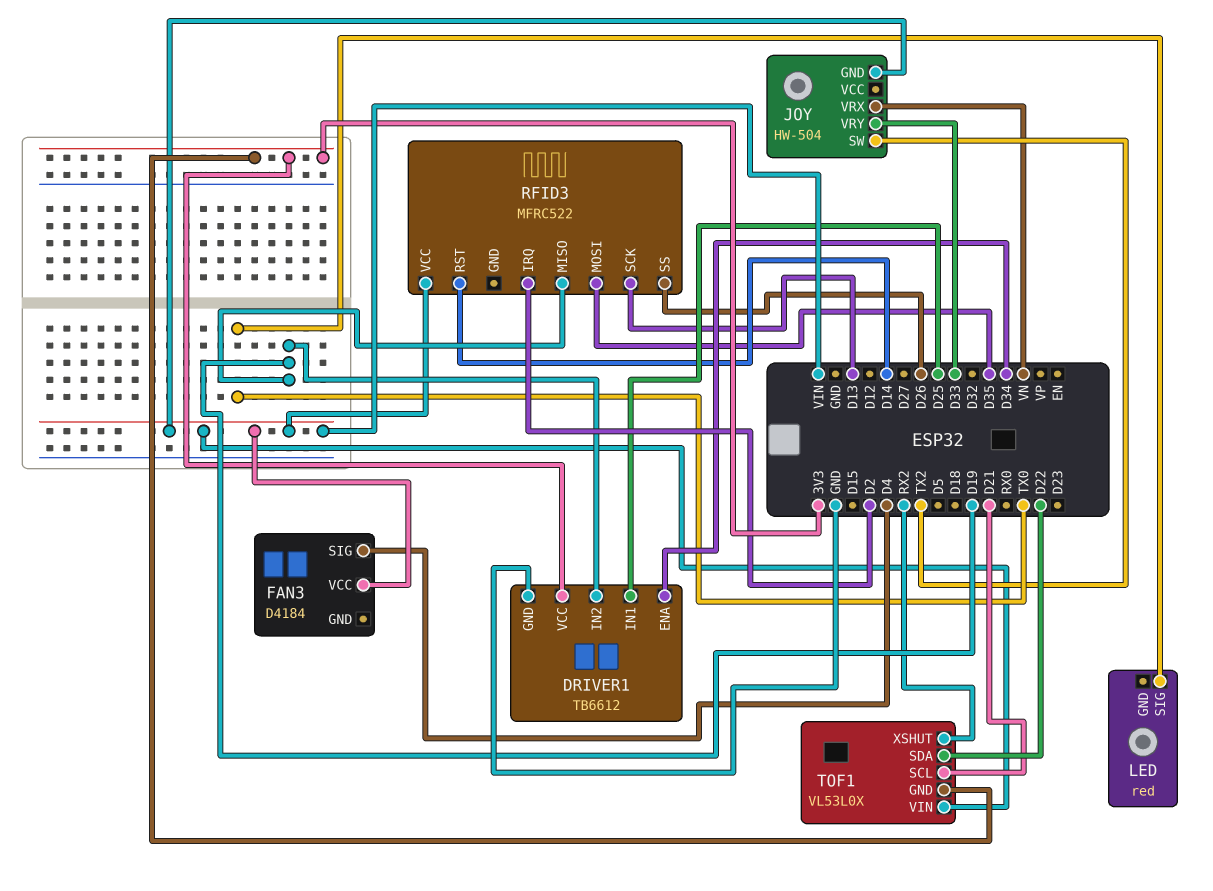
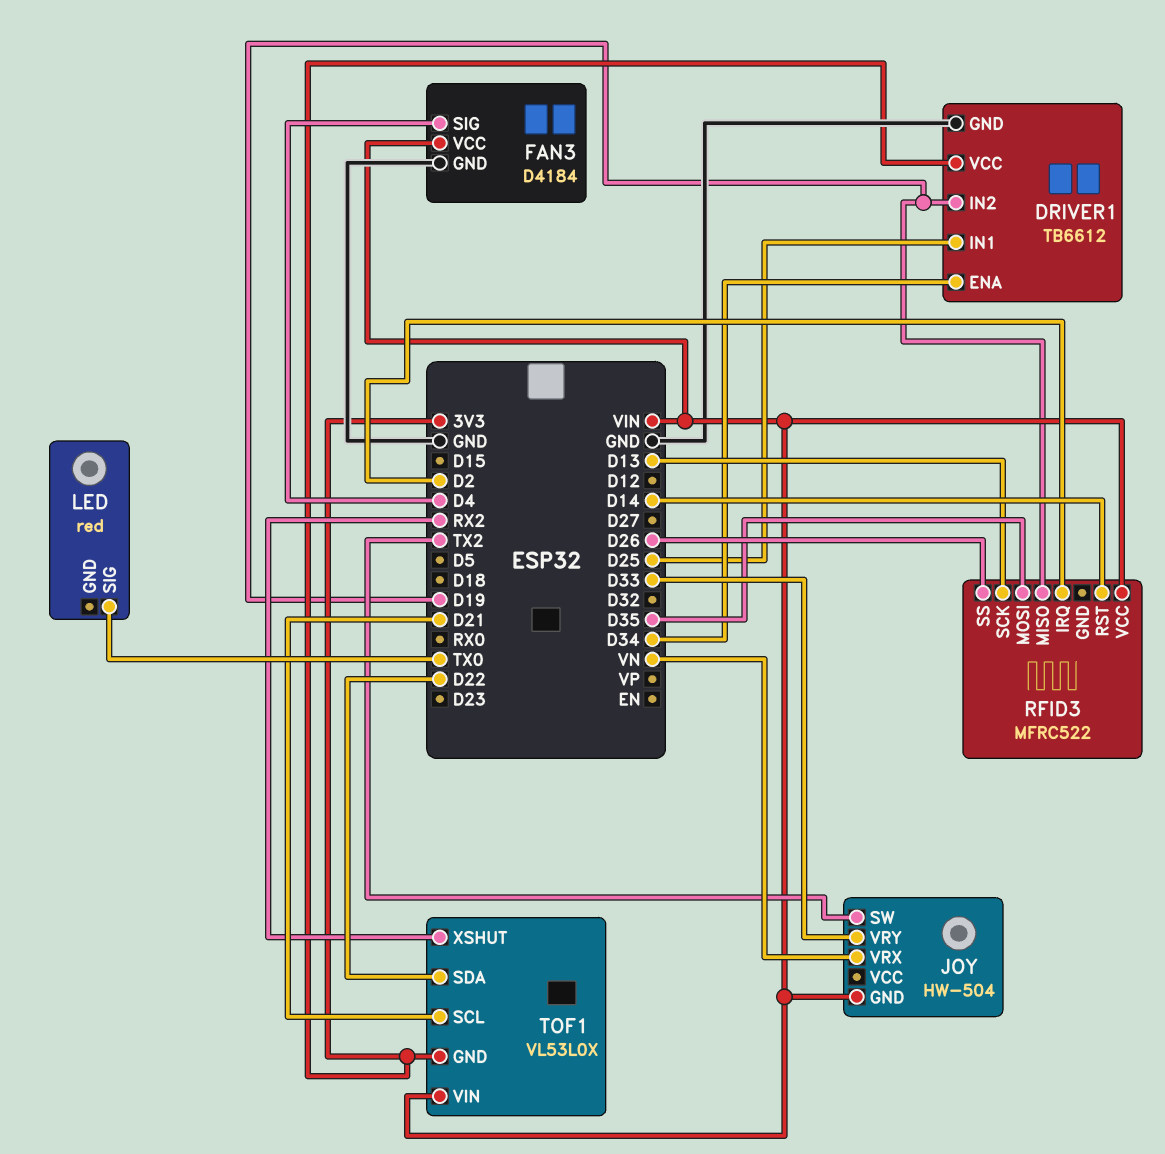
FAN3 pin GND: none -> GND

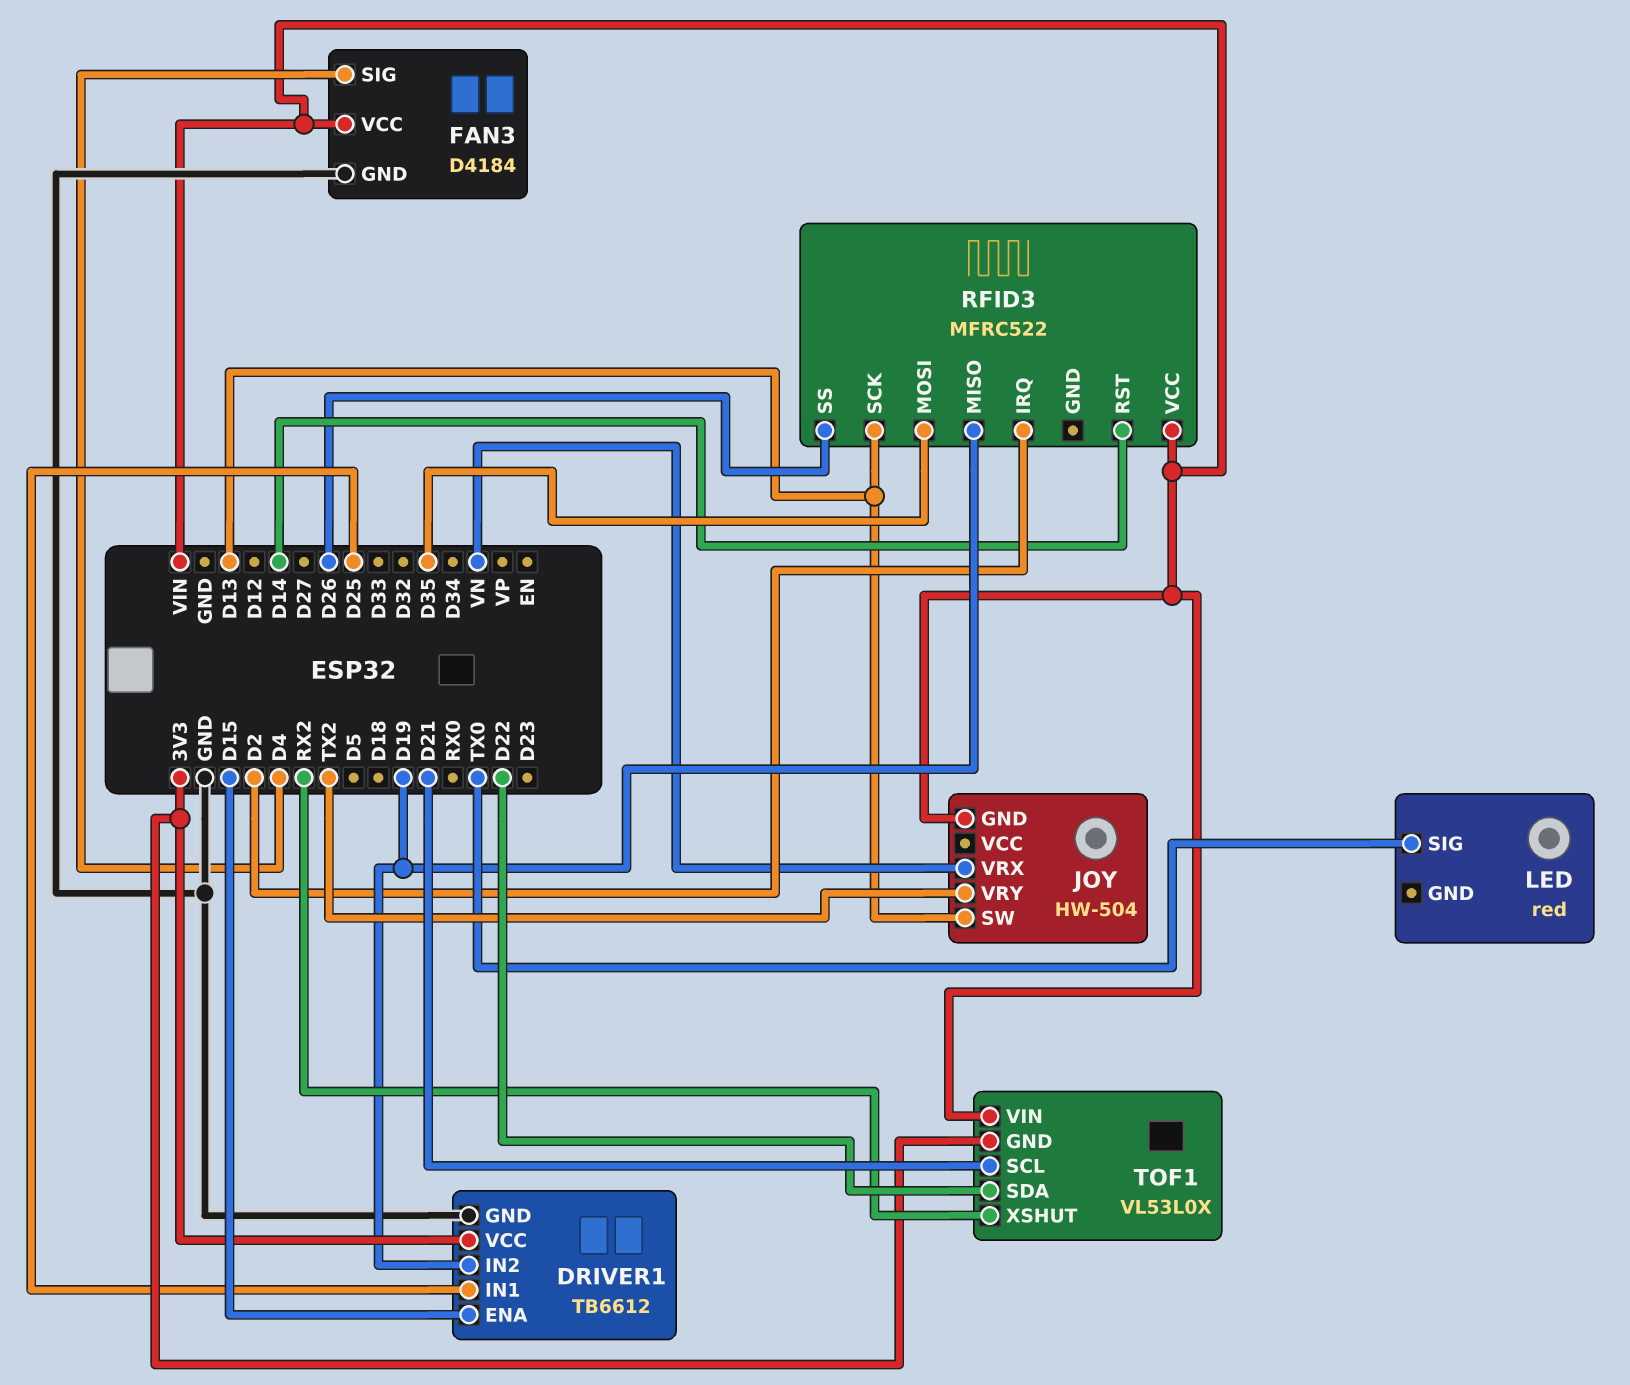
DRIVER1 pin ENA: D34 -> D15
JOY pin SW: TX2 -> D13
JOY pin VRY: D33 -> TX2

